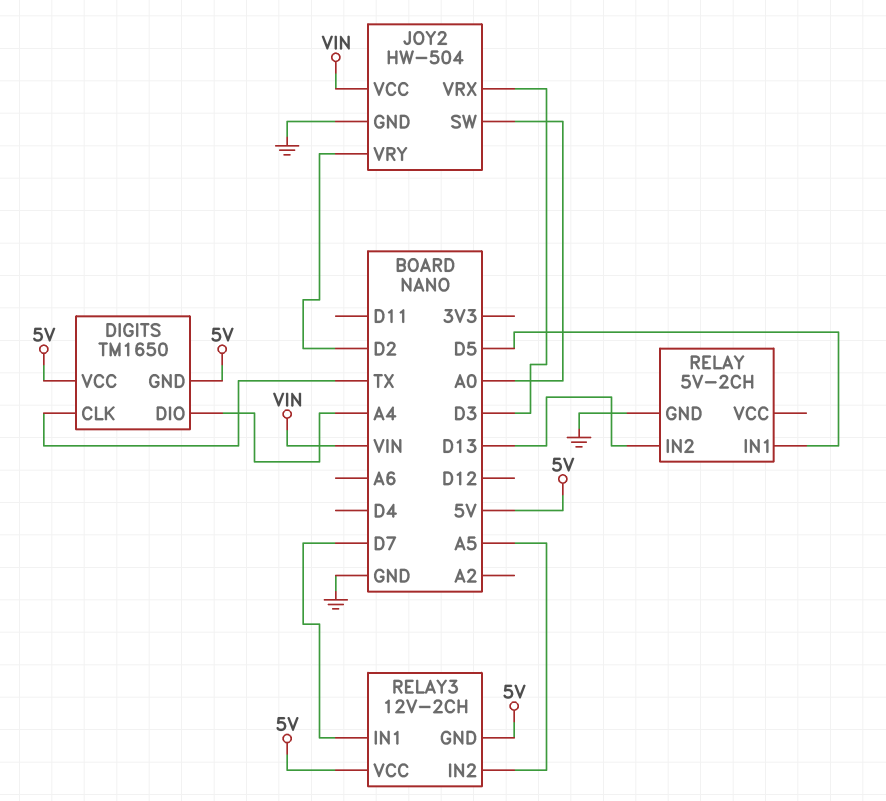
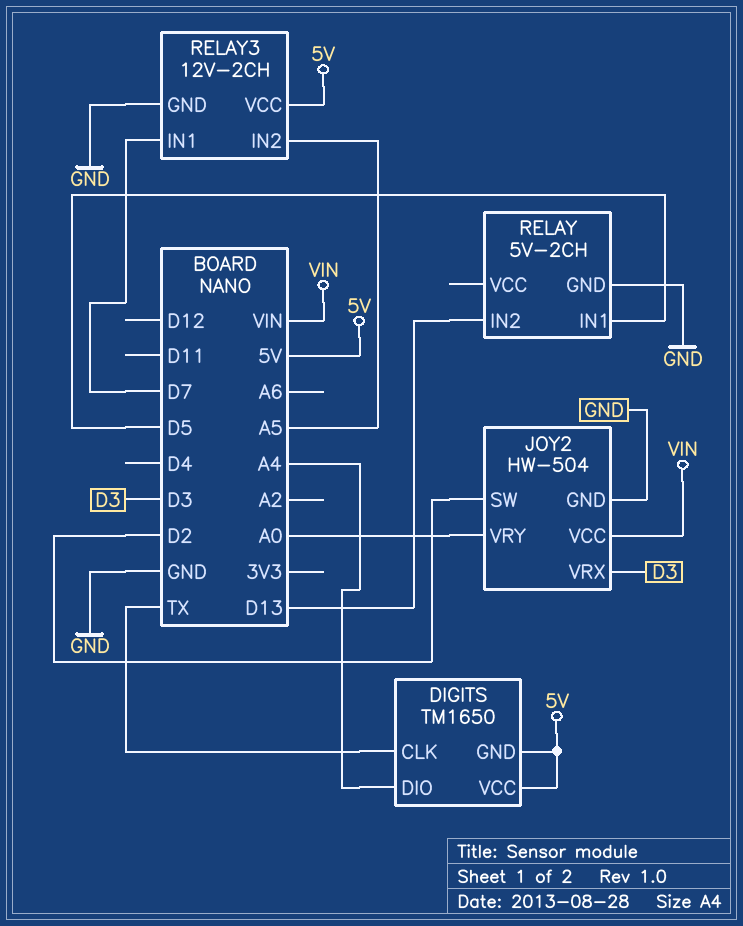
JOY2 pin SW: A0 -> D2
JOY2 pin VRY: D2 -> A0
RELAY3 pin GND: 5V -> GND

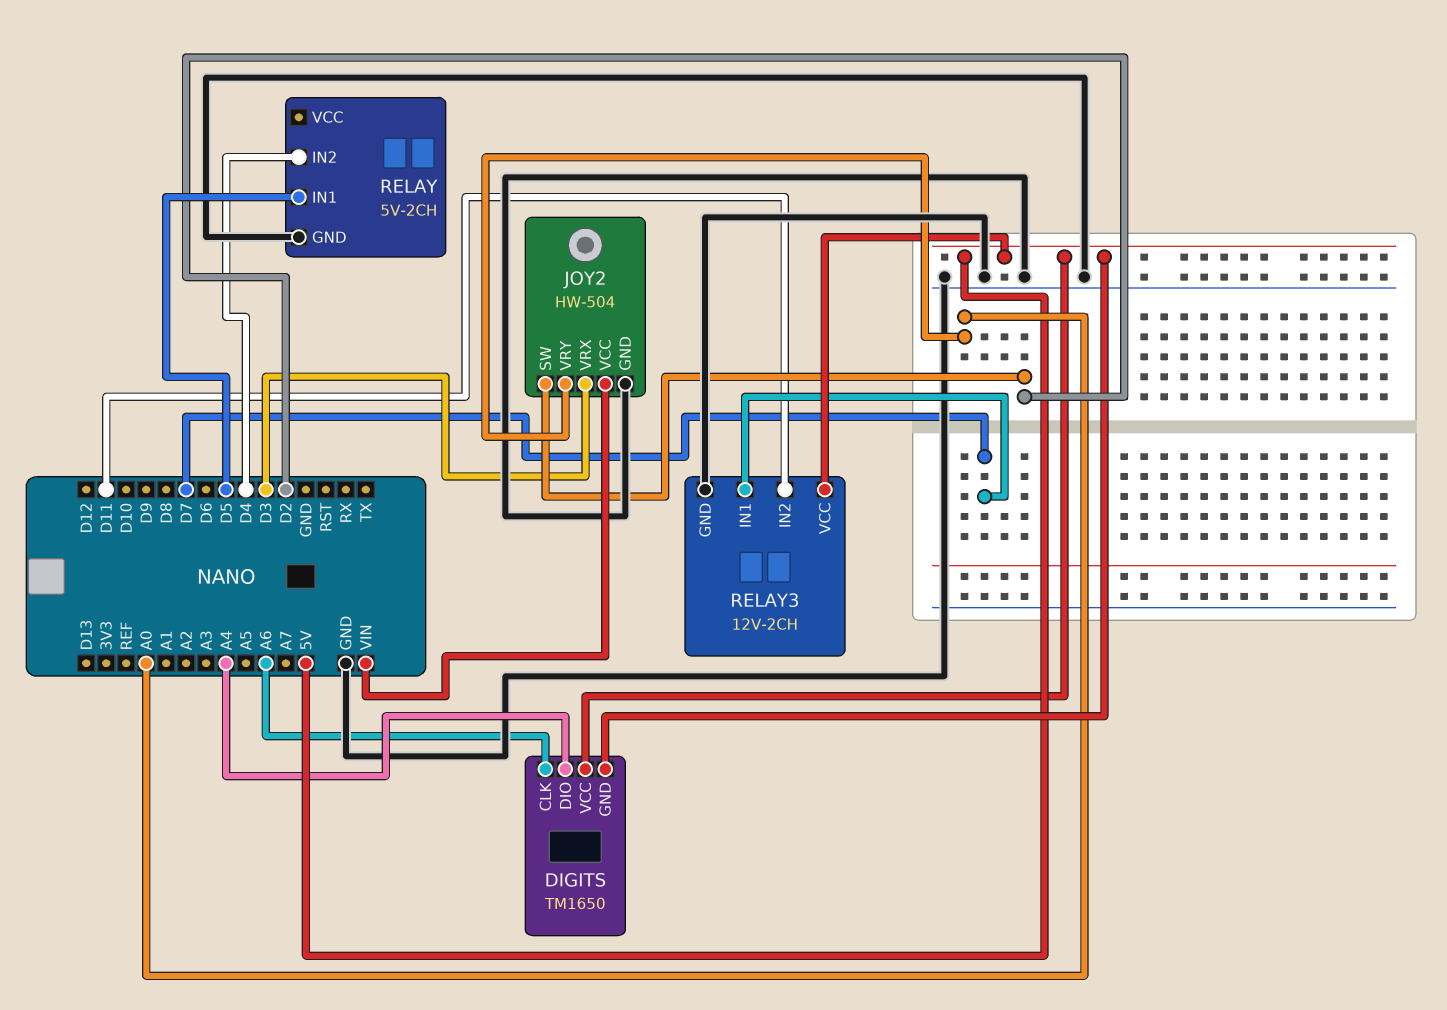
DIGITS pin CLK: TX -> A6
RELAY pin IN2: D13 -> D4
RELAY3 pin IN2: A5 -> D11

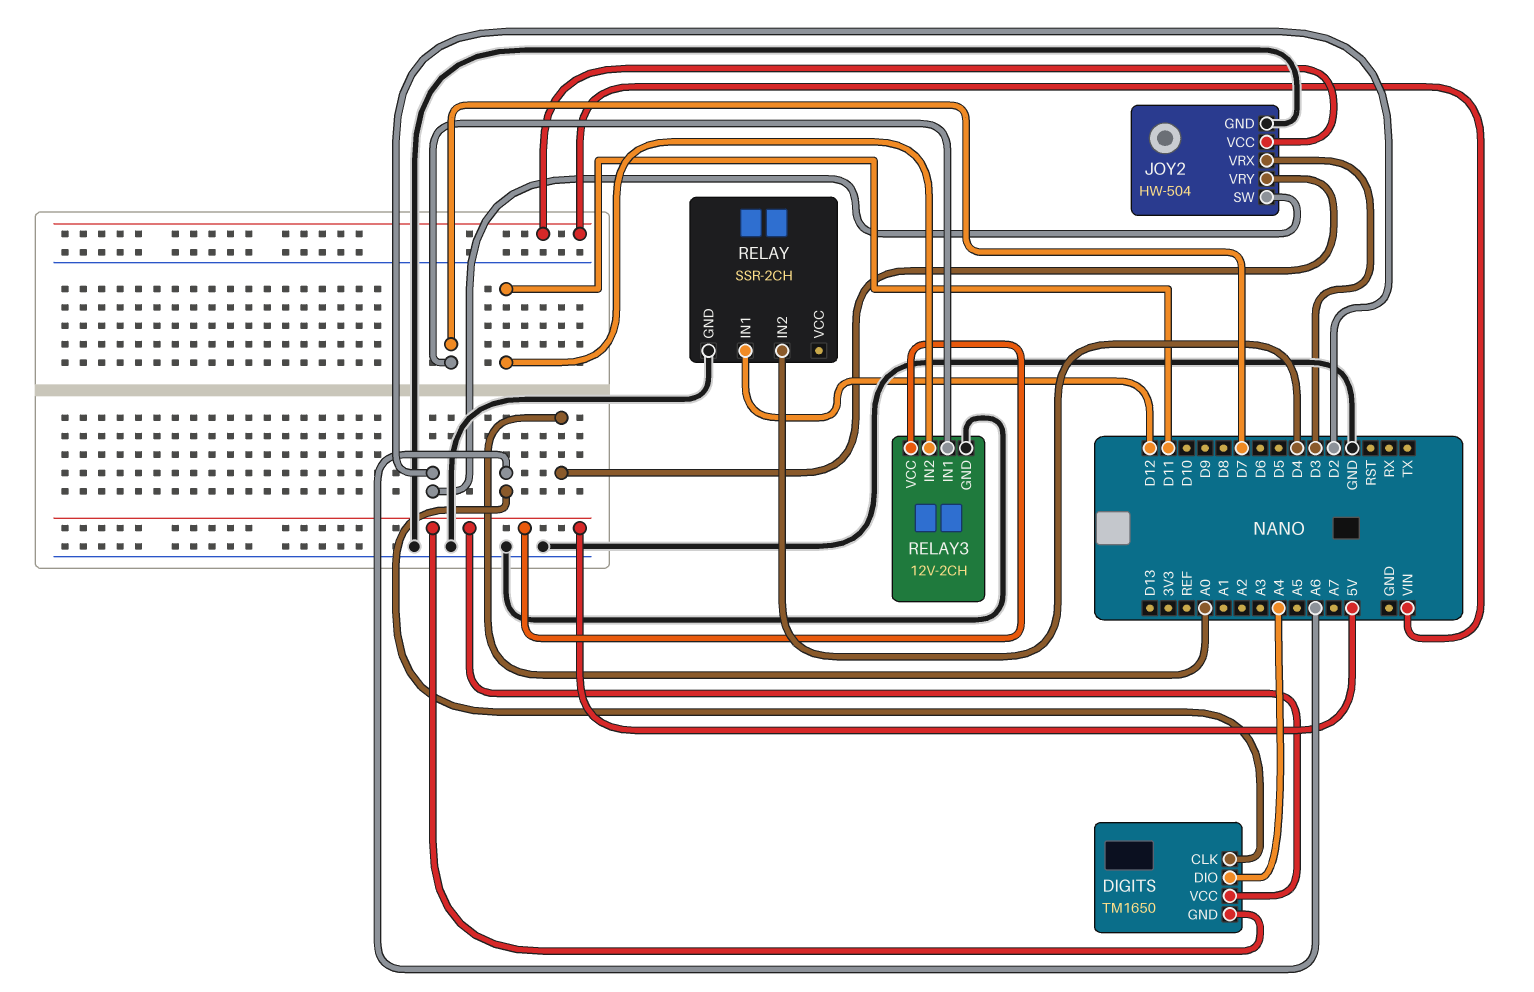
RELAY: 5V-2CH -> SSR-2CH
RELAY pin IN1: D5 -> D12

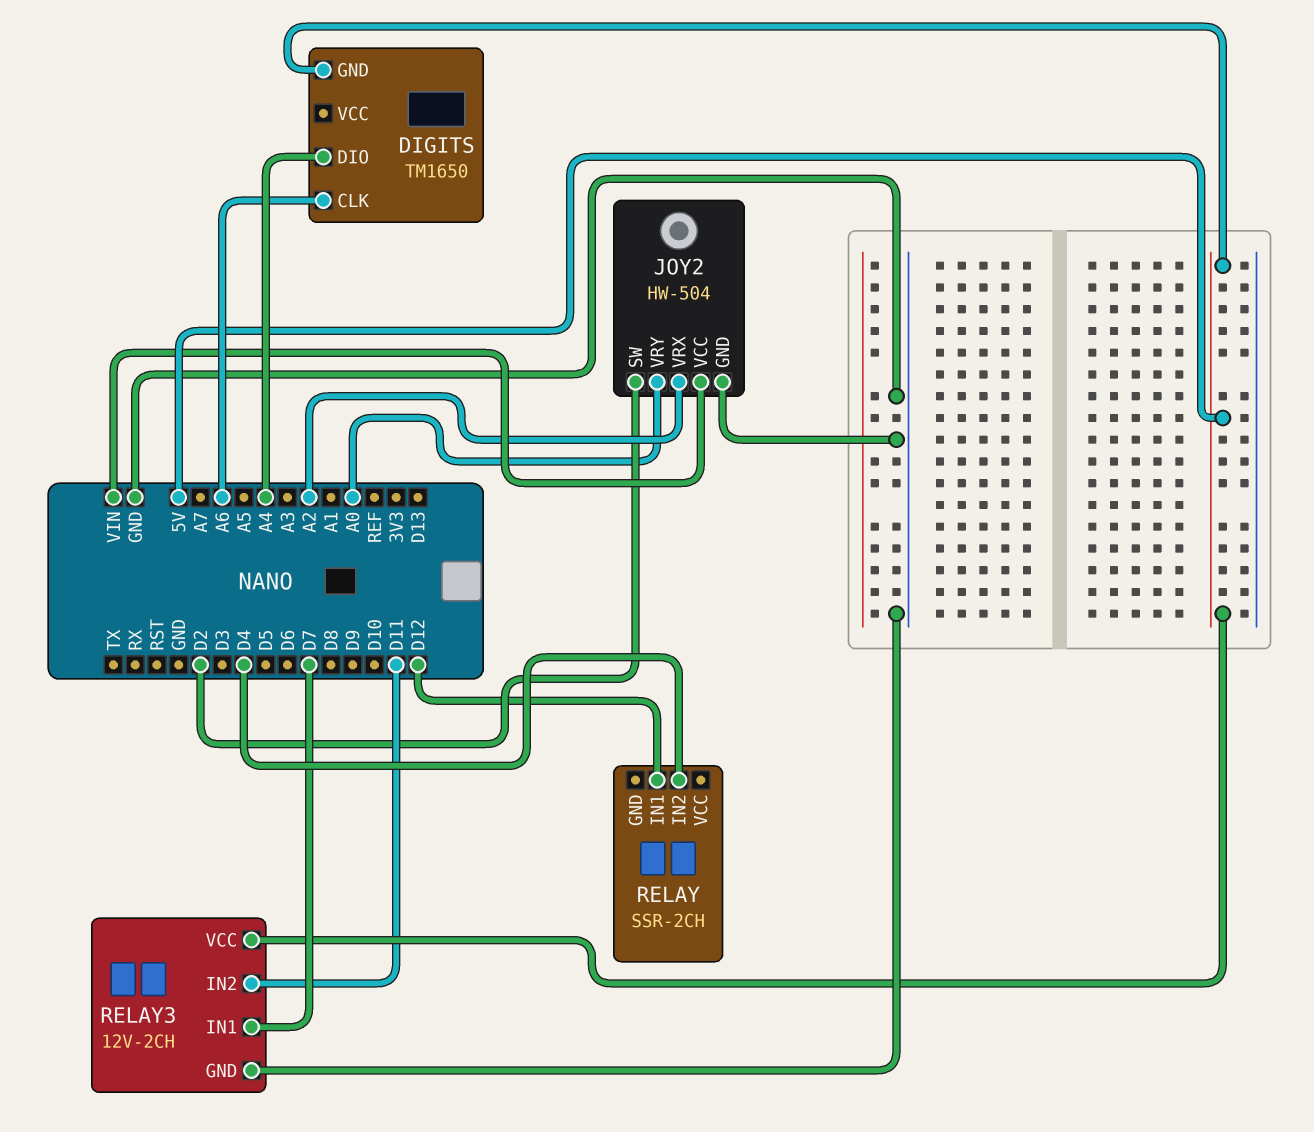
DIGITS pin VCC: 5V -> none
JOY2 pin VRX: D3 -> A2
RELAY pin GND: GND -> none

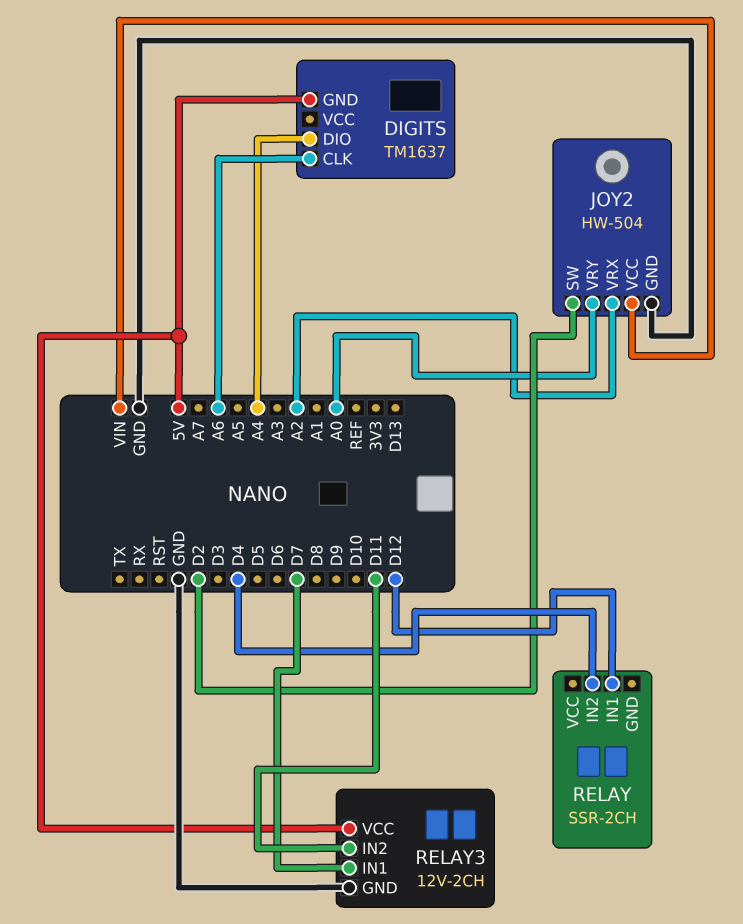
DIGITS: TM1650 -> TM1637

